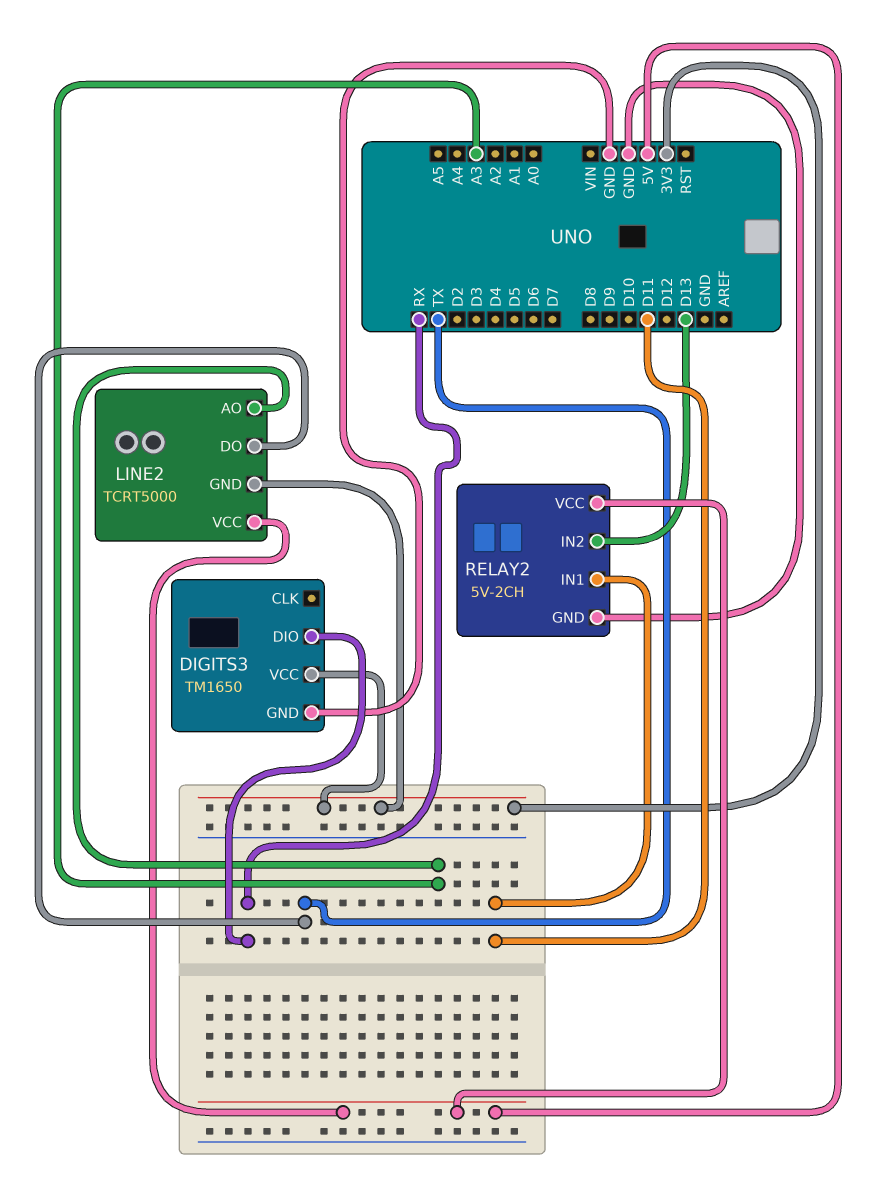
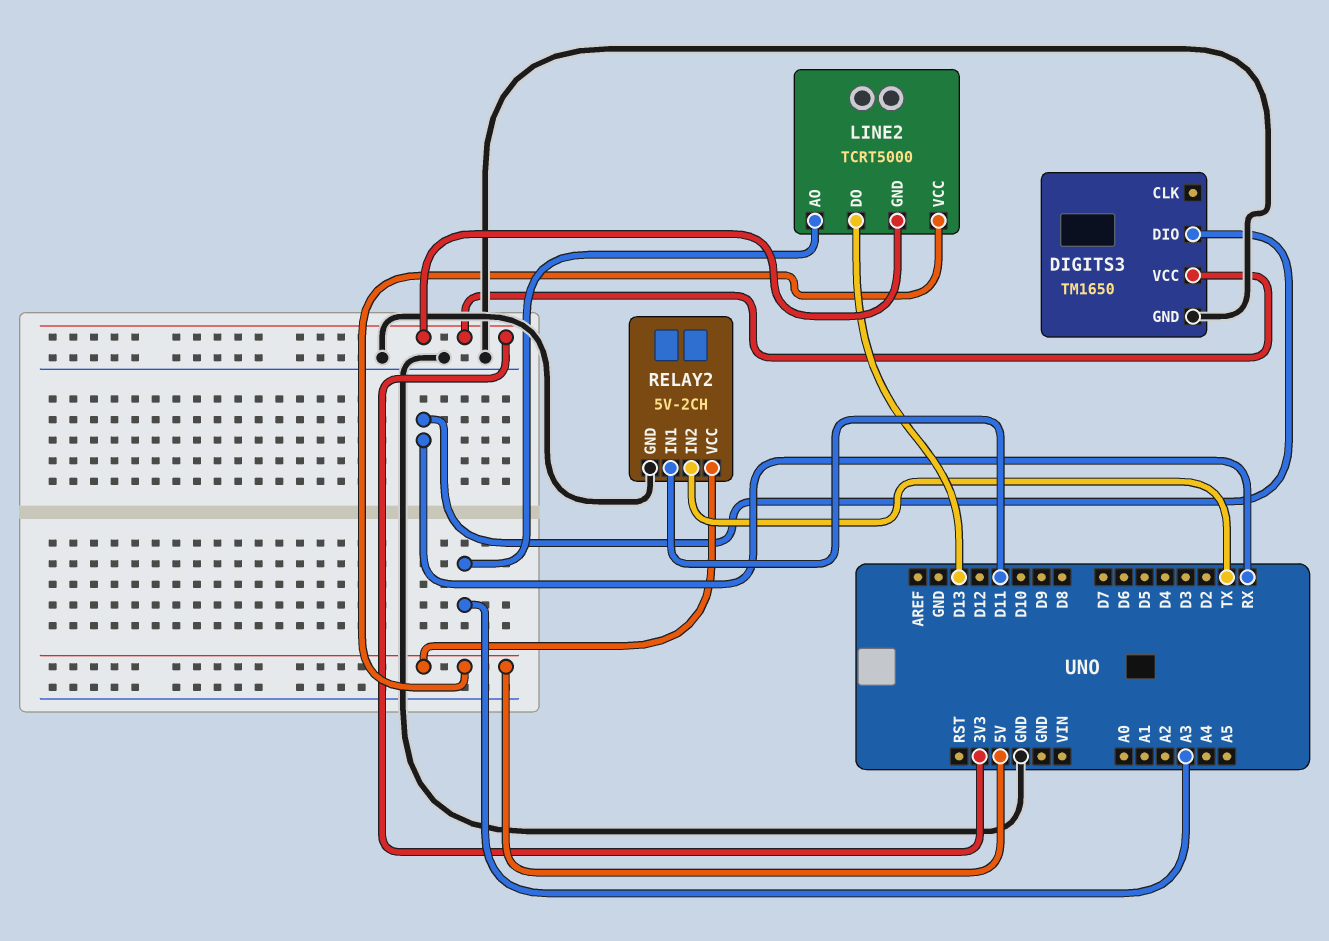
LINE2 pin DO: TX -> D13
RELAY2 pin IN2: D13 -> TX

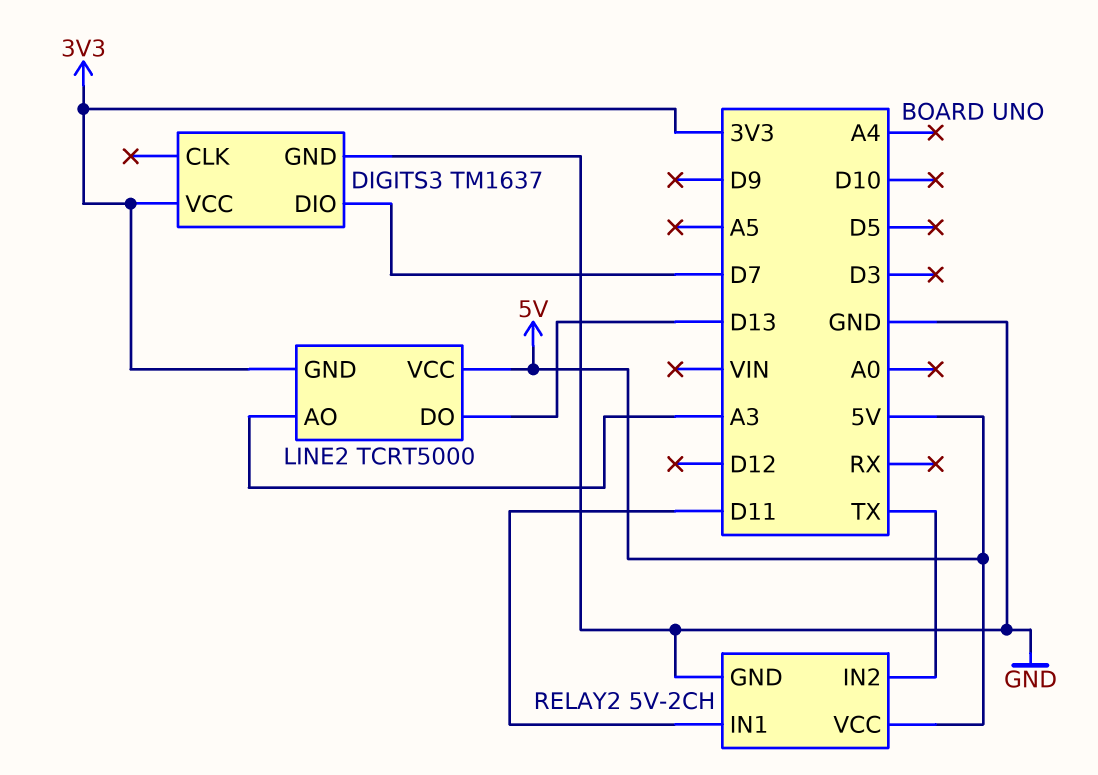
DIGITS3: TM1650 -> TM1637
DIGITS3 pin DIO: RX -> D7

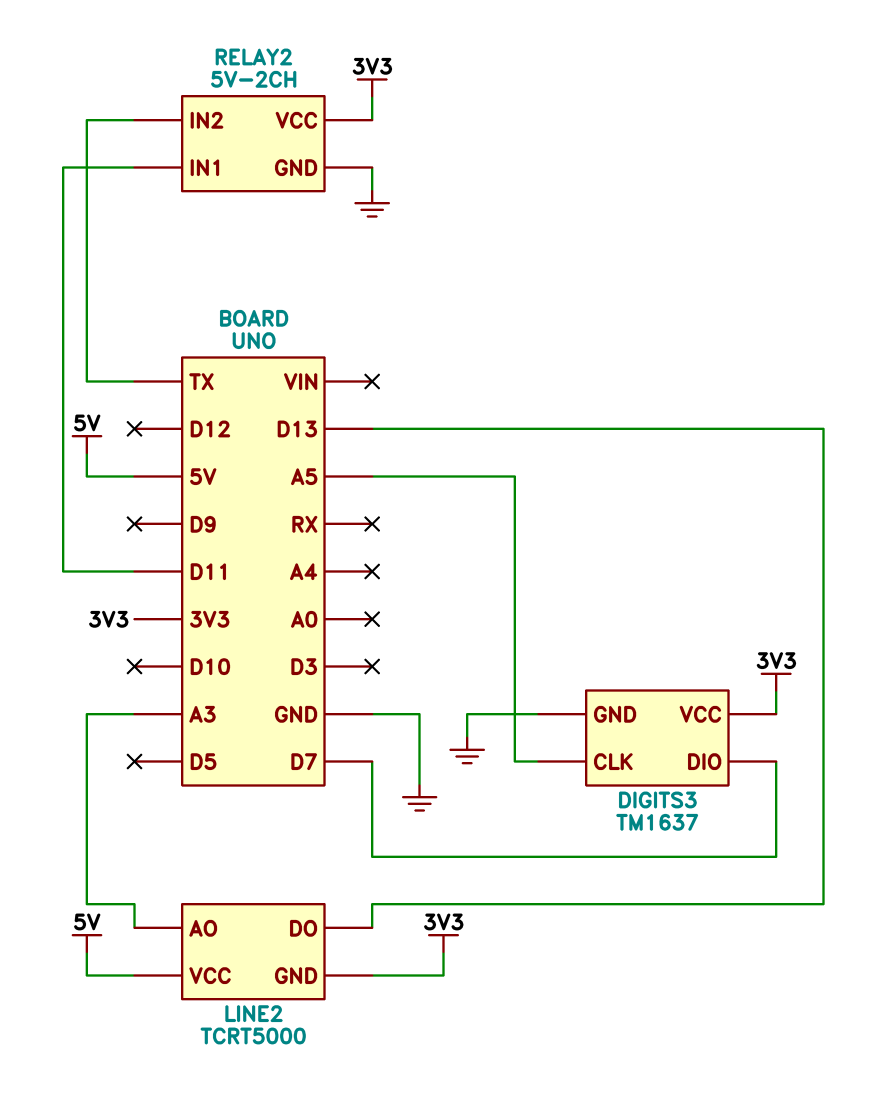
DIGITS3 pin CLK: none -> A5
RELAY2 pin VCC: 5V -> 3V3

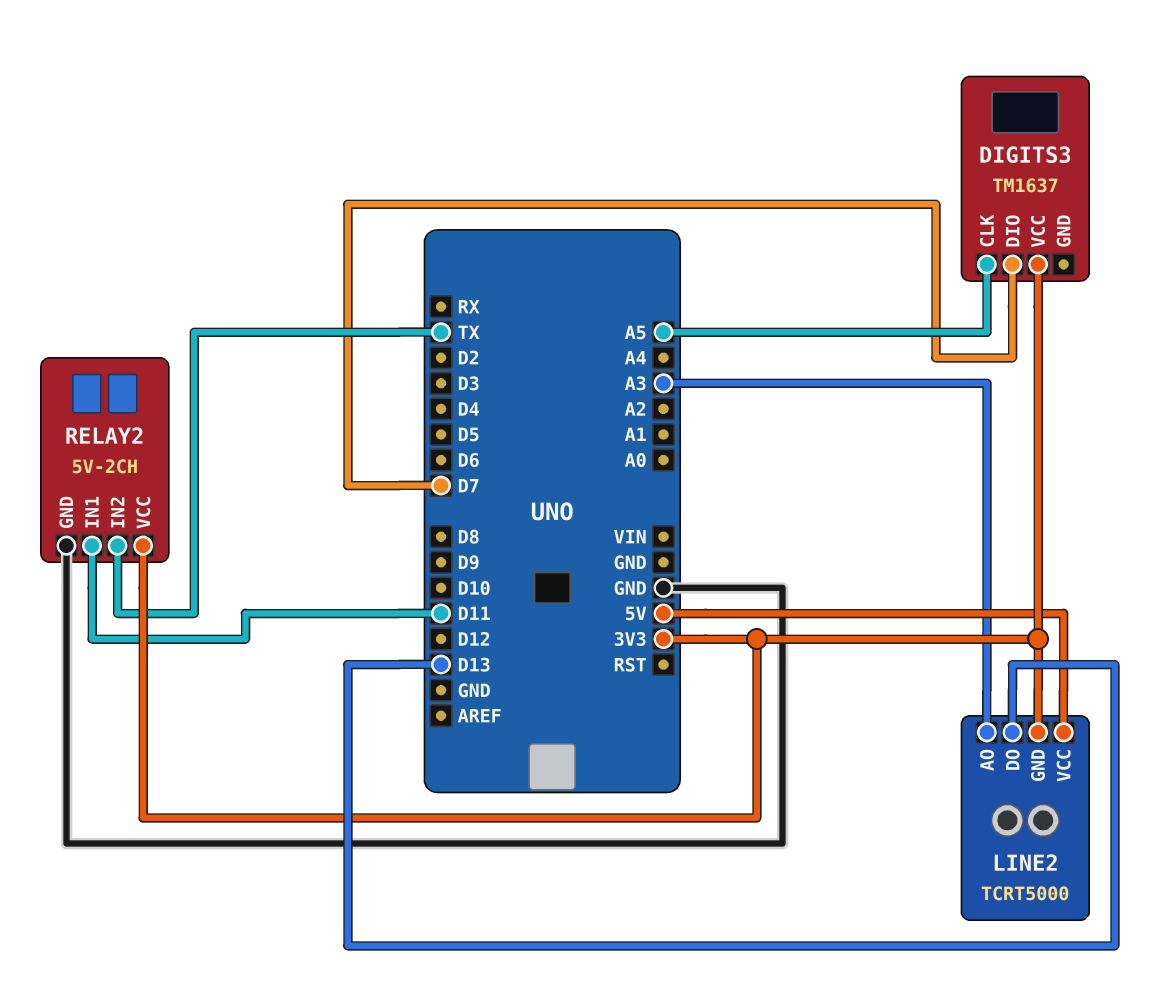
DIGITS3 pin GND: GND -> none

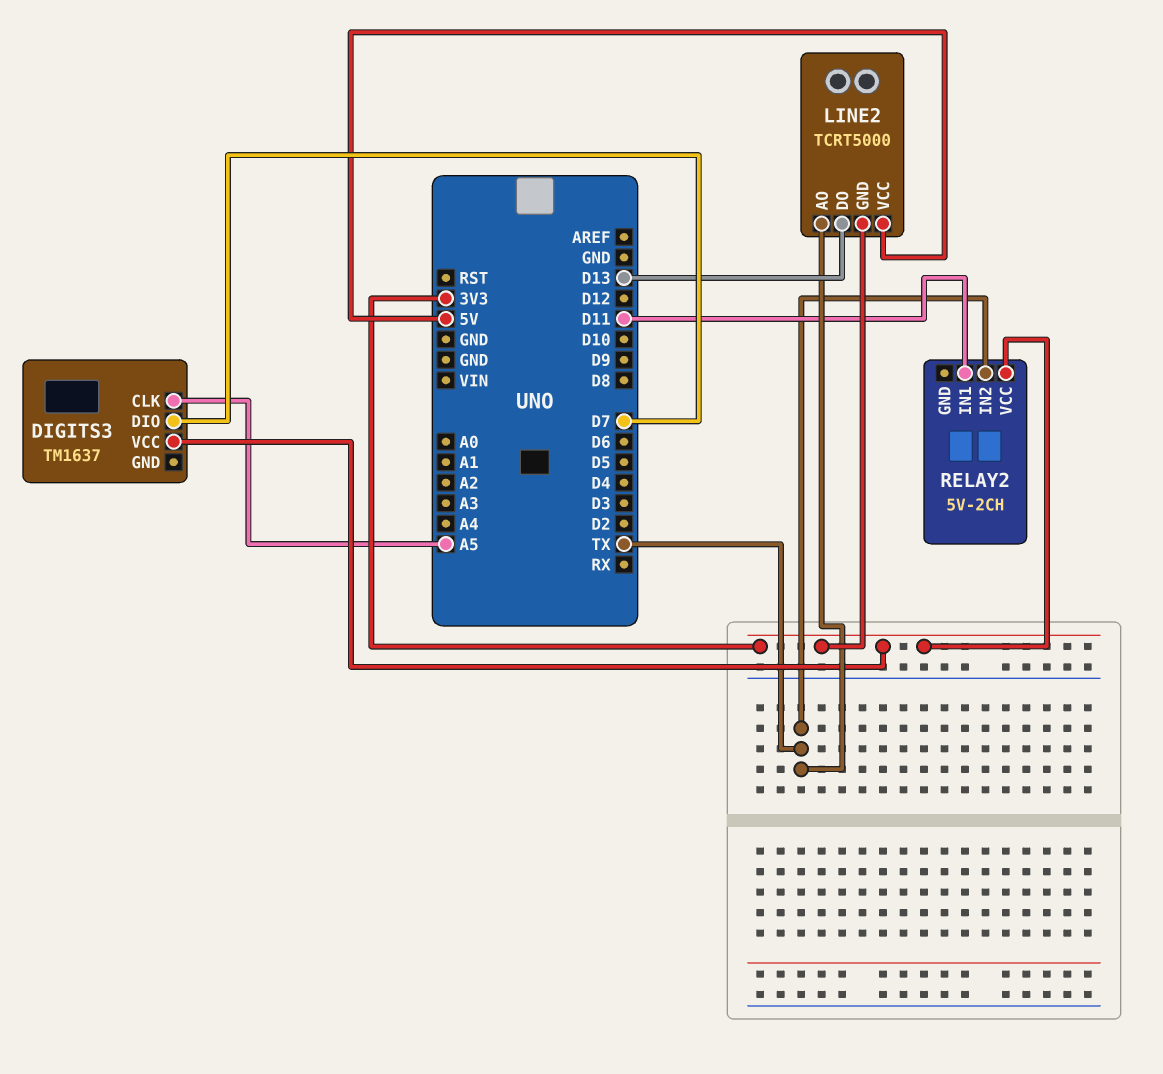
LINE2 pin AO: A3 -> TX
RELAY2 pin GND: GND -> none

